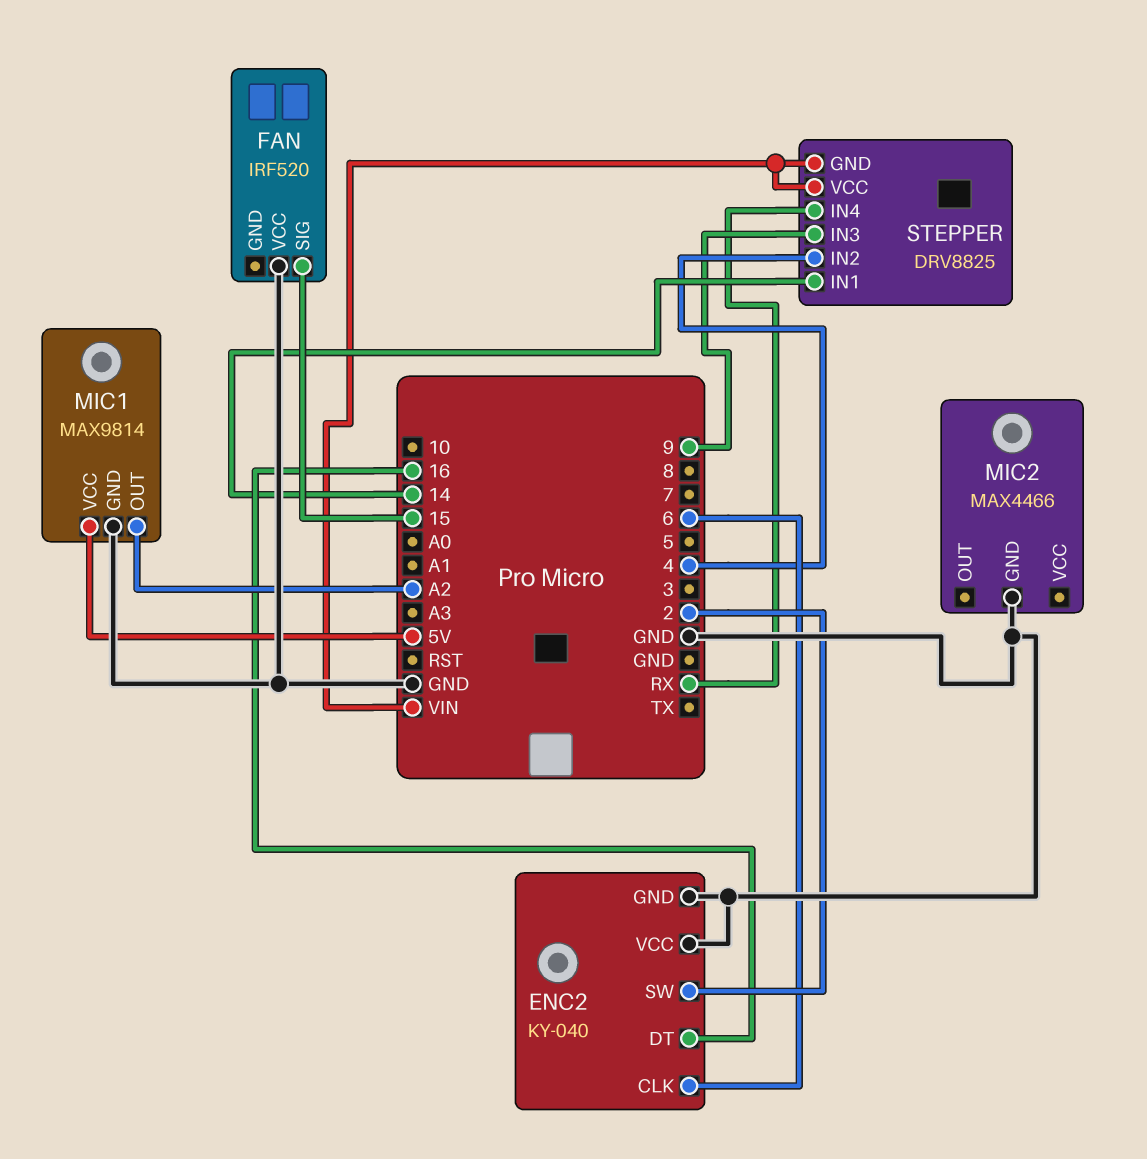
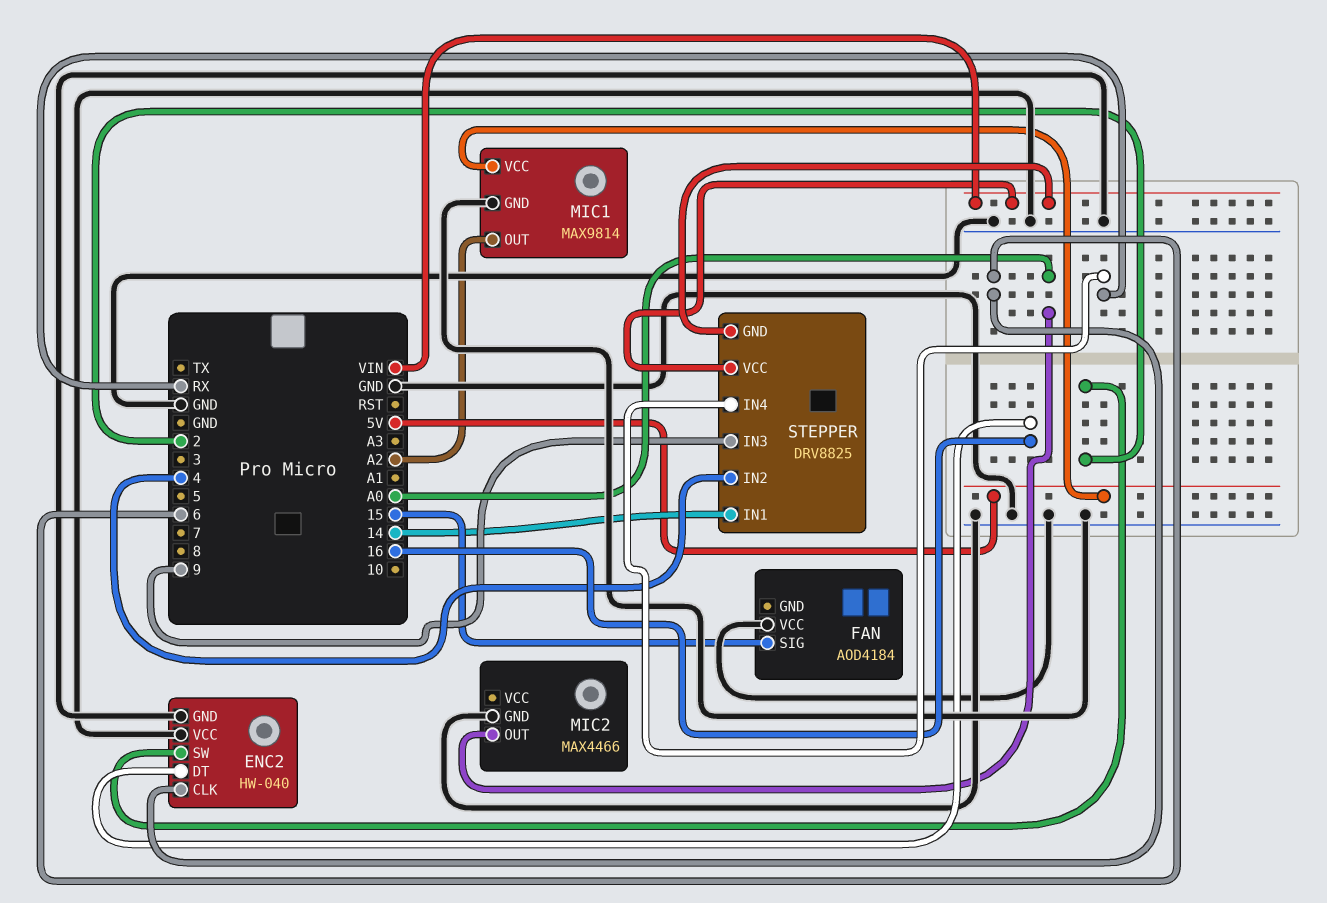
ENC2: KY-040 -> HW-040
FAN: IRF520 -> AOD4184
MIC2 pin OUT: none -> A0

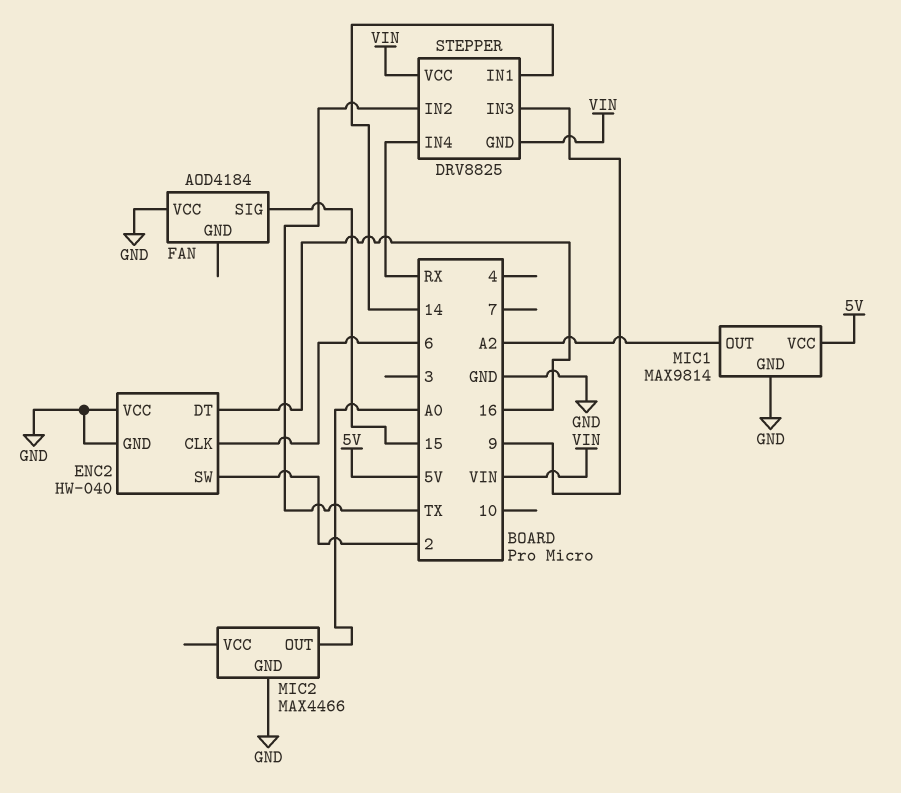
STEPPER pin IN2: 4 -> TX

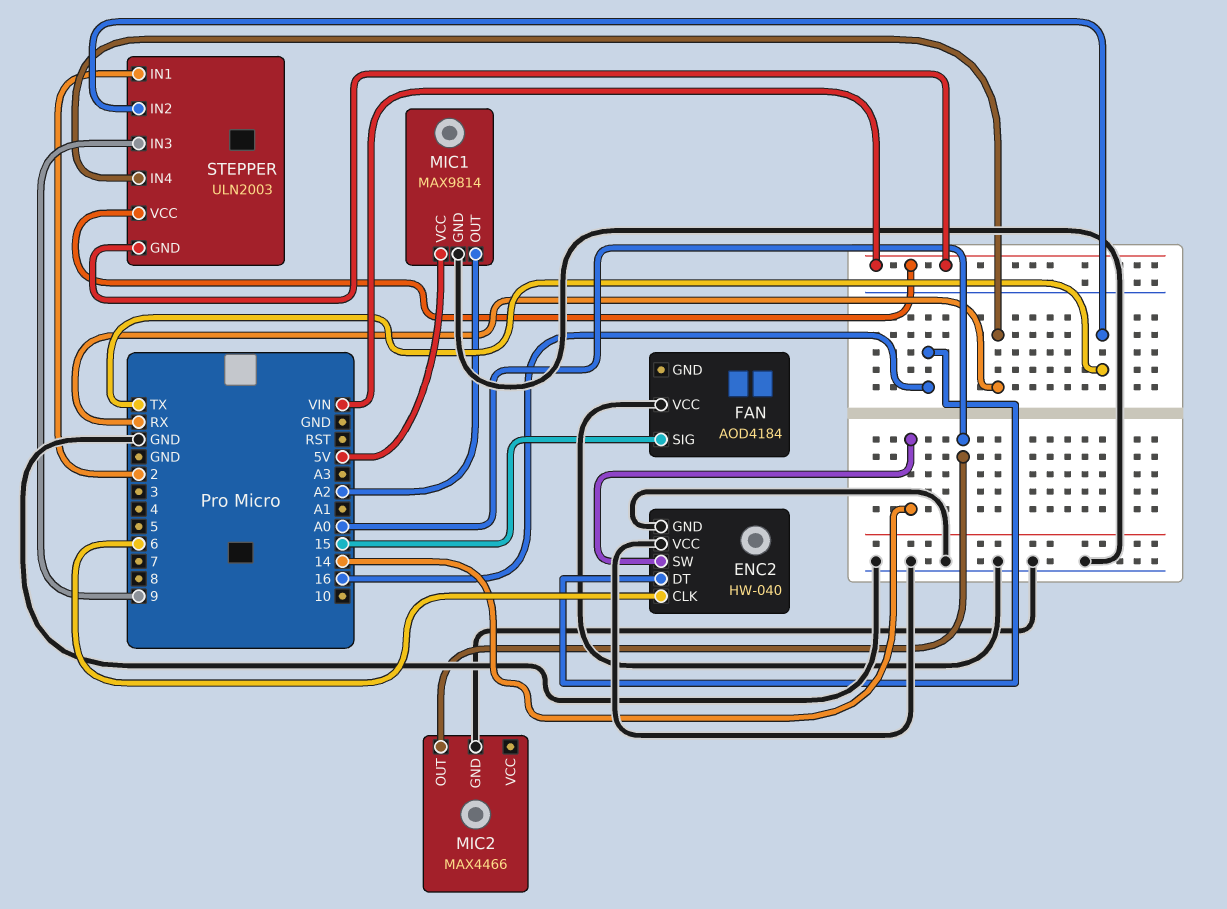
ENC2 pin SW: 2 -> 14
STEPPER: DRV8825 -> ULN2003
STEPPER pin IN1: 14 -> 2

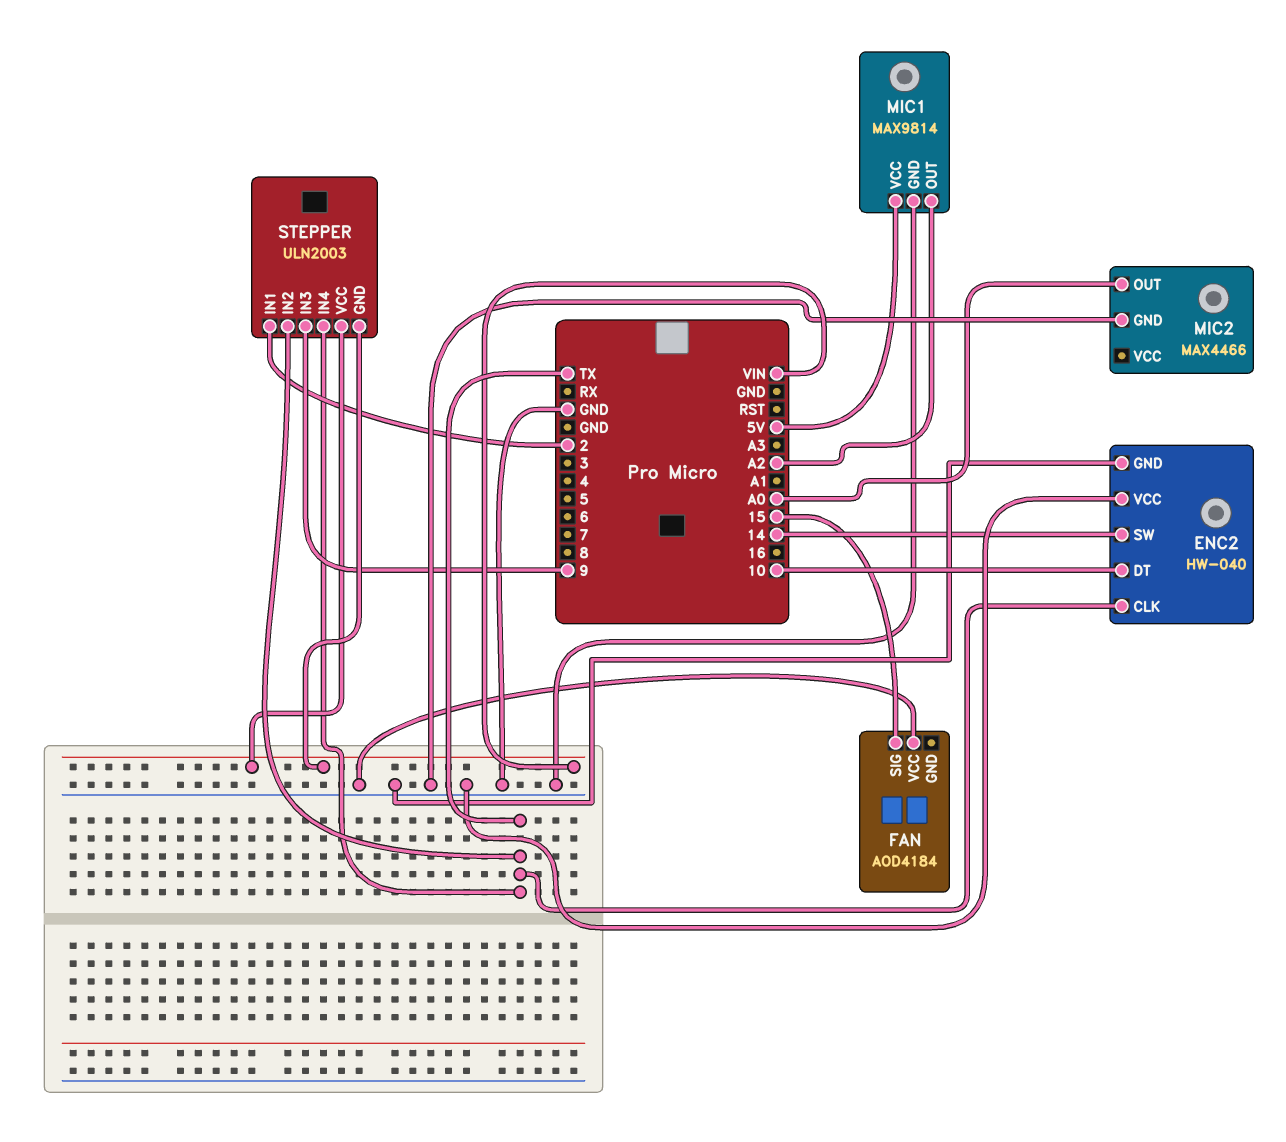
ENC2 pin CLK: 6 -> TX
ENC2 pin DT: 16 -> 10
STEPPER pin IN4: RX -> TX

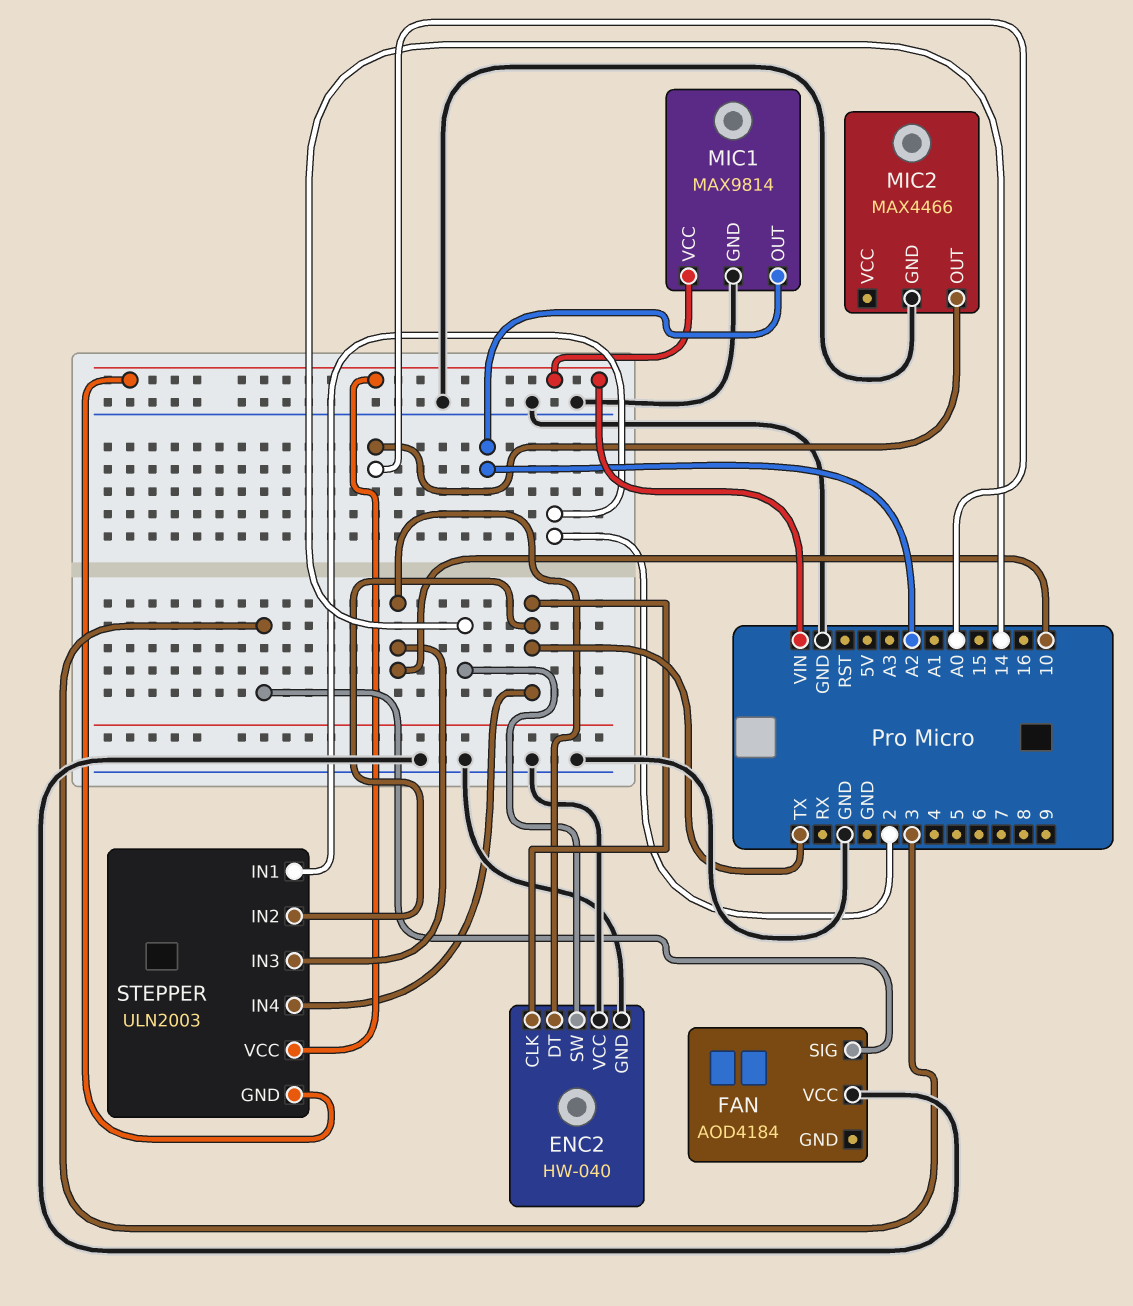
FAN pin SIG: 15 -> 3
MIC1 pin VCC: 5V -> VIN
STEPPER pin IN3: 9 -> 10

